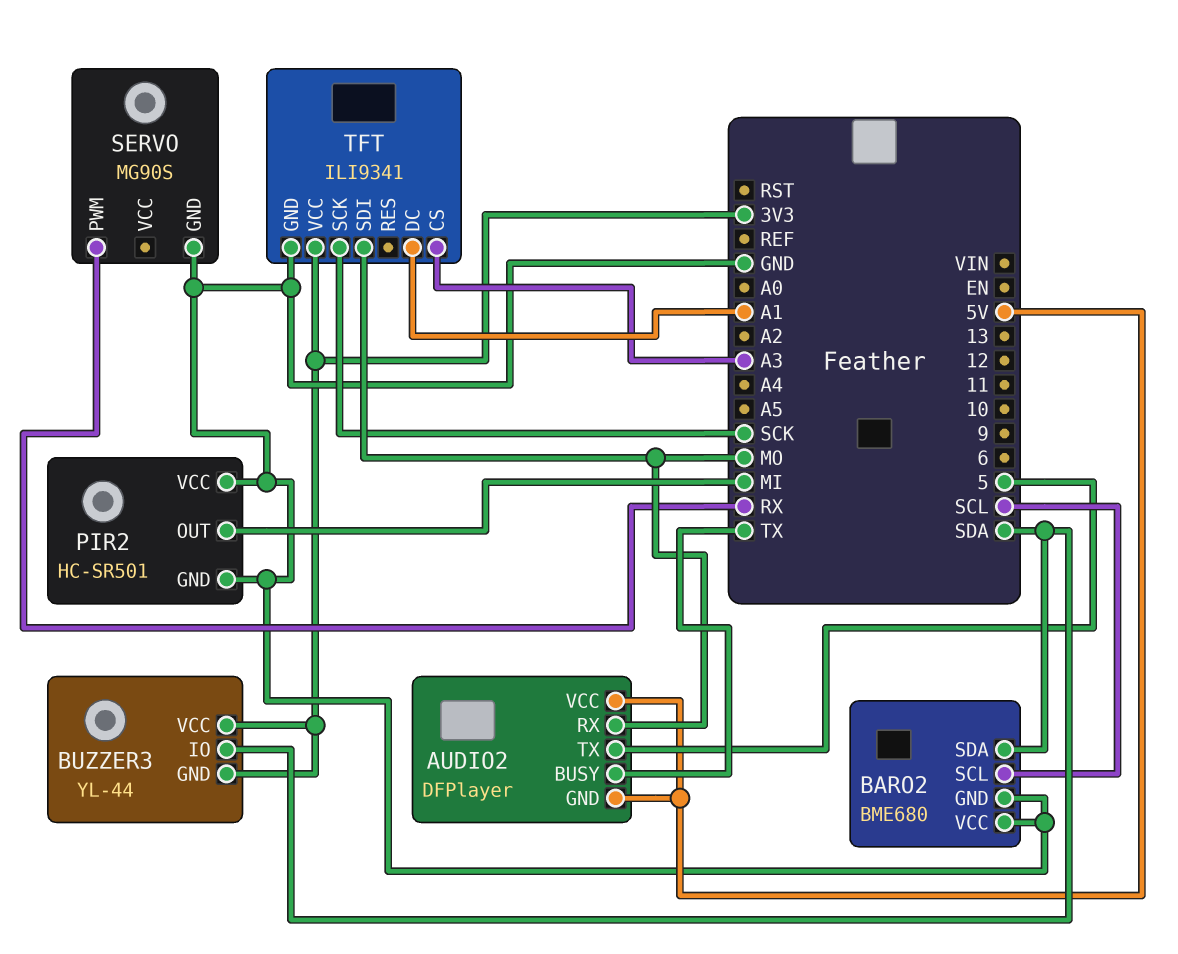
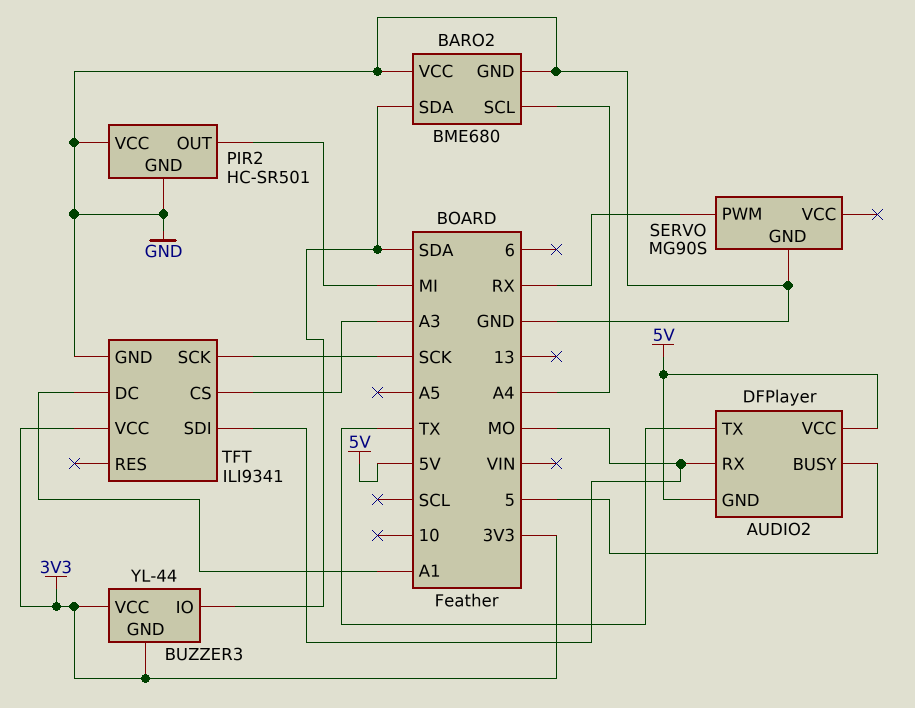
AUDIO2 pin BUSY: TX -> 5
AUDIO2 pin TX: 5 -> TX
BARO2 pin SCL: SCL -> A4

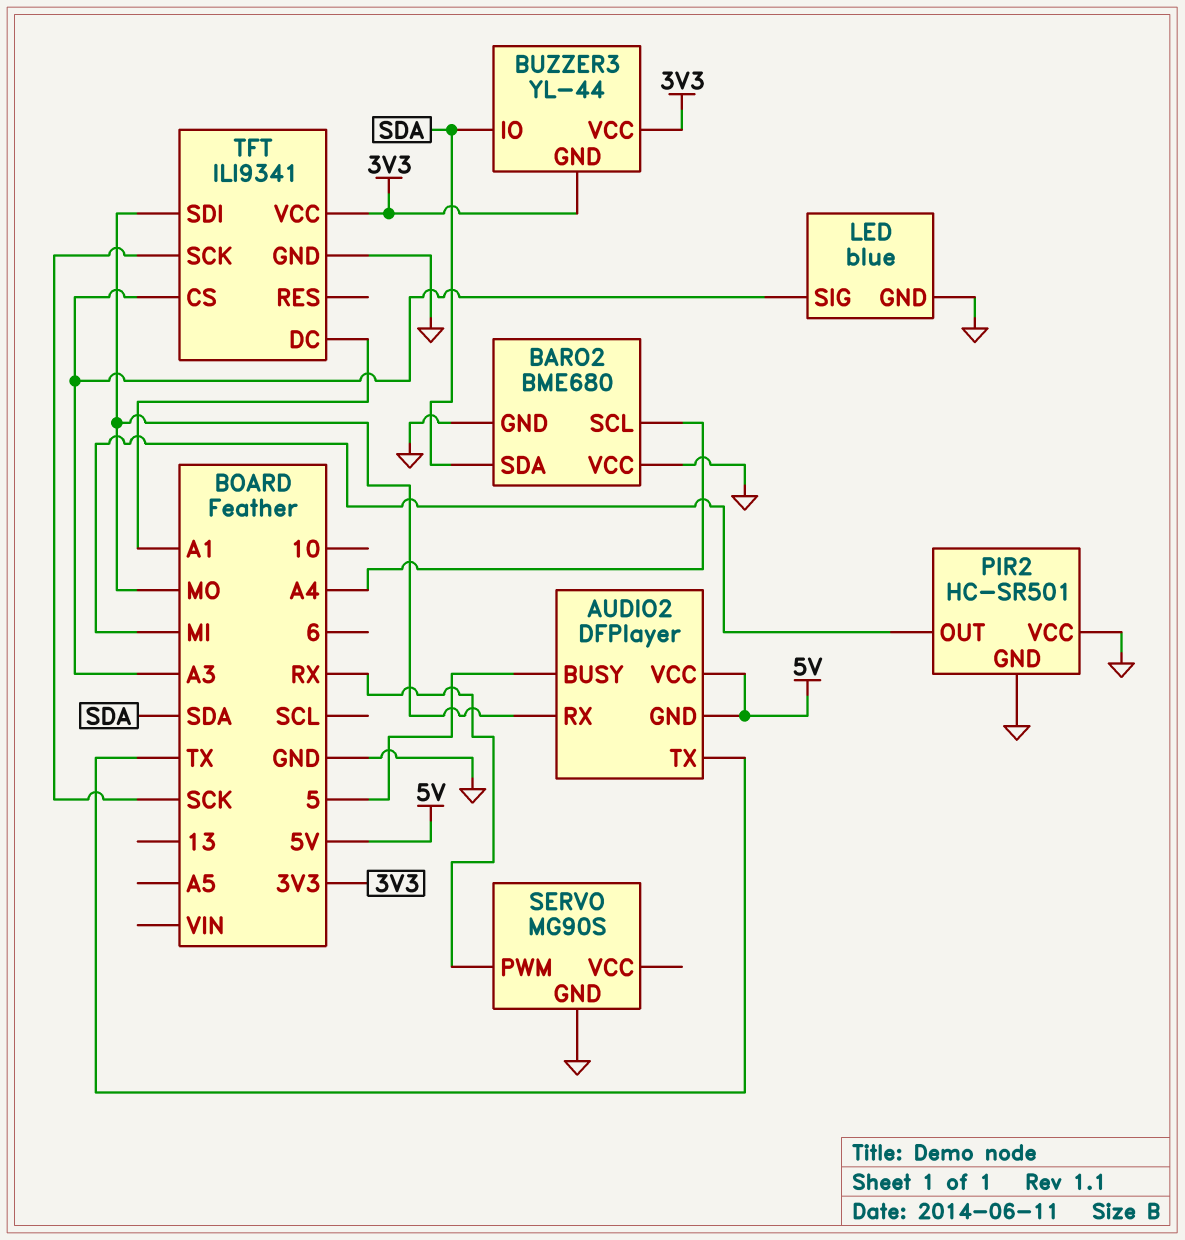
LED: none -> blue
LED pin GND: none -> GND
LED pin SIG: none -> A3

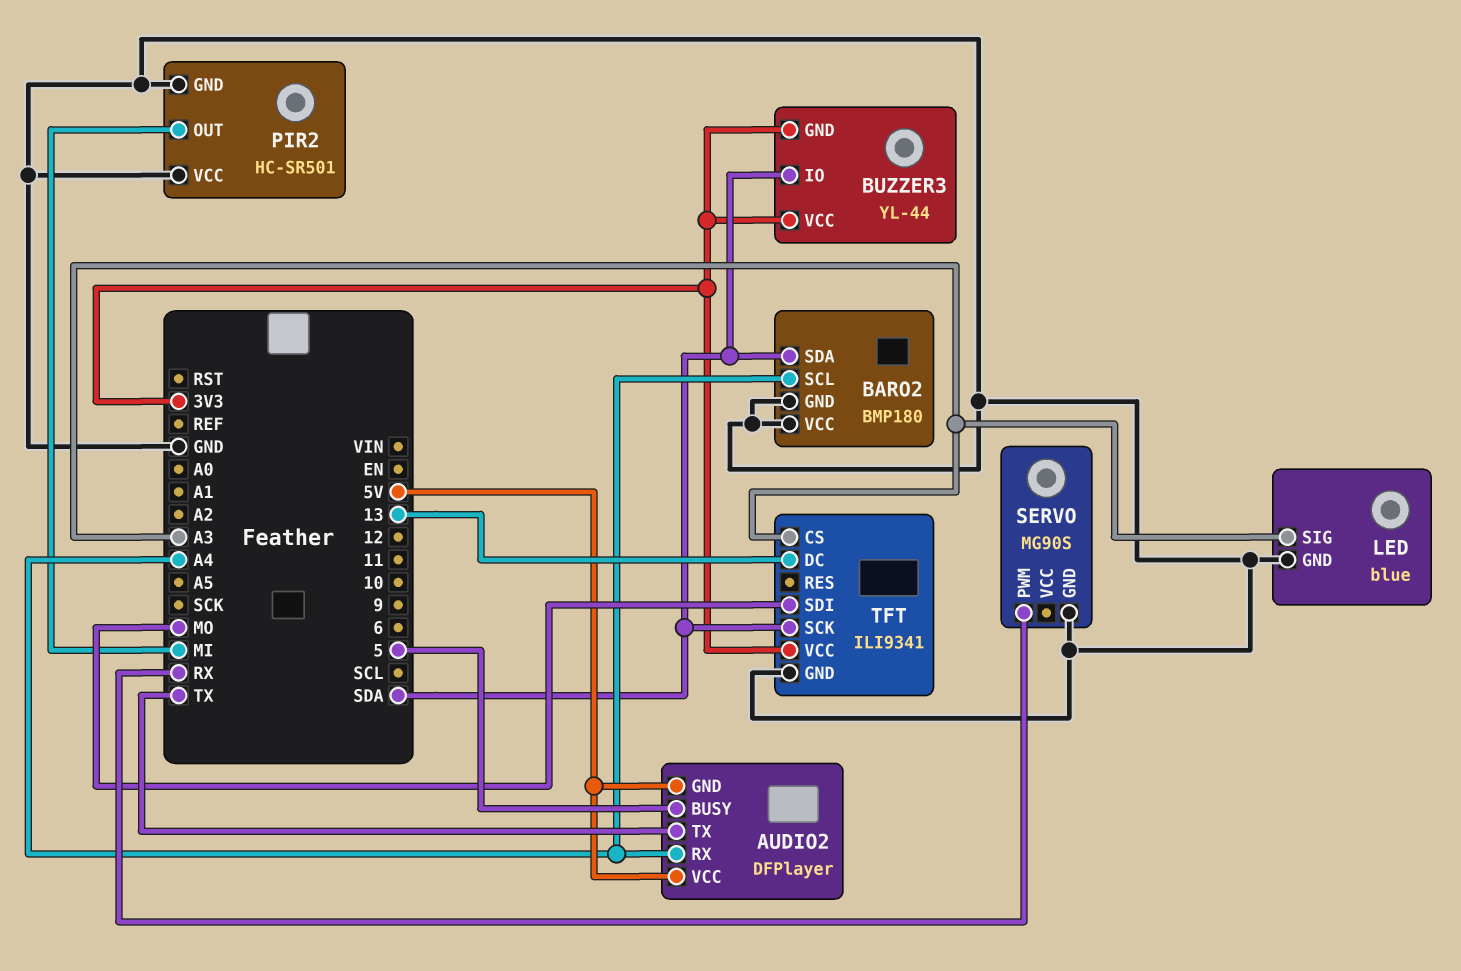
AUDIO2 pin RX: MO -> A4
BARO2: BME680 -> BMP180
TFT pin DC: A1 -> 13
TFT pin SCK: SCK -> SDA

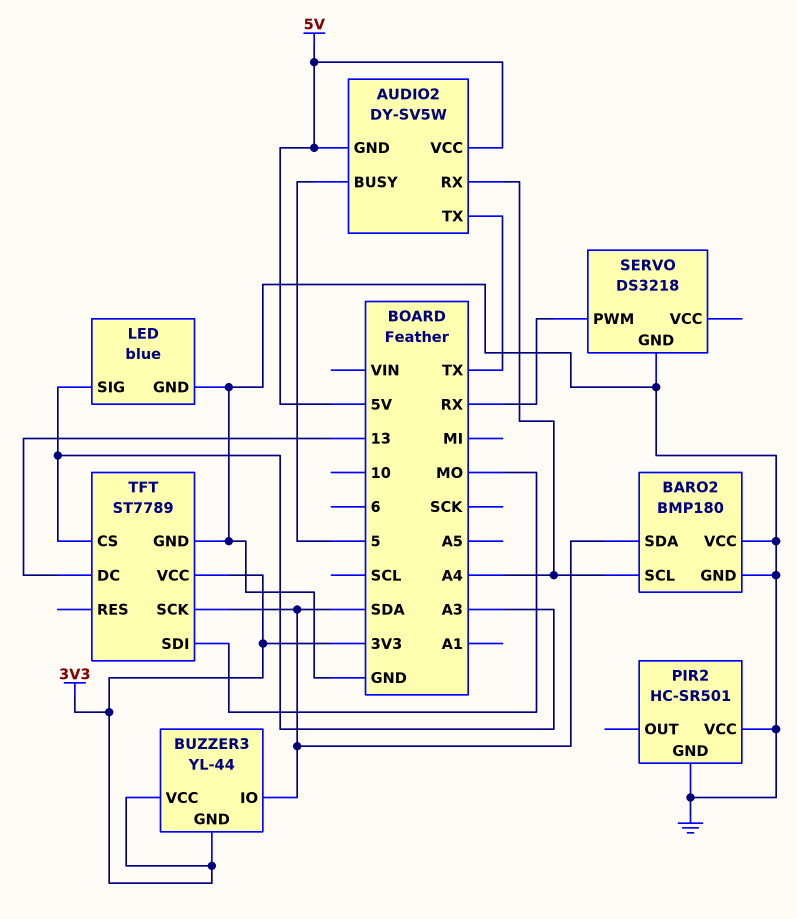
AUDIO2: DFPlayer -> DY-SV5W
PIR2 pin OUT: MI -> none
SERVO: MG90S -> DS3218
TFT: ILI9341 -> ST7789

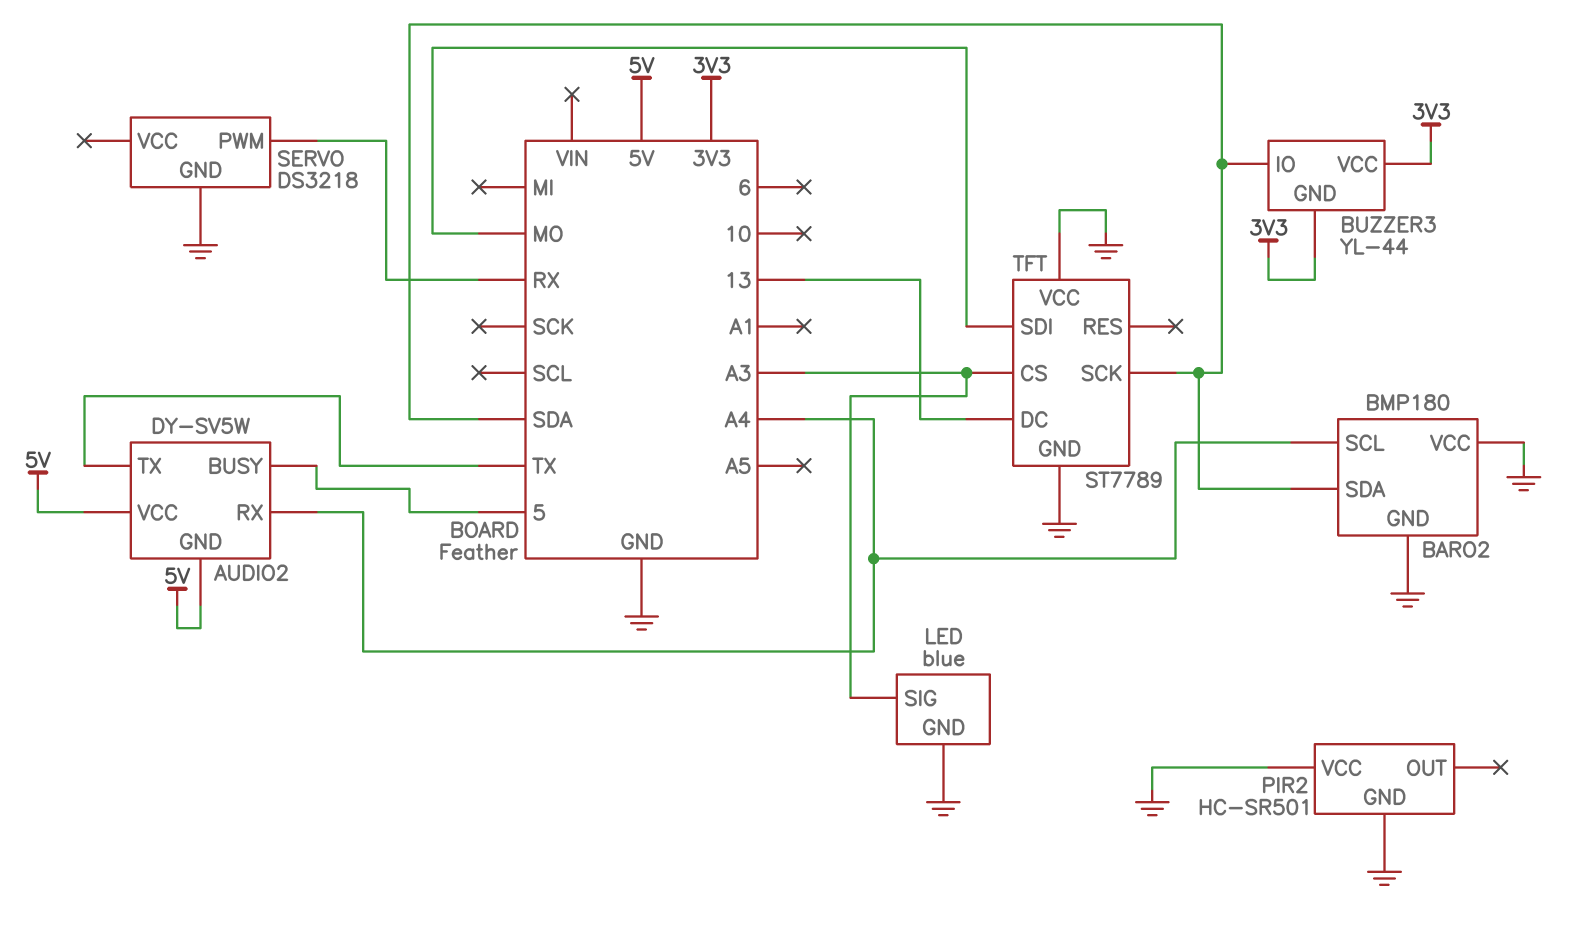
TFT pin VCC: 3V3 -> GND

